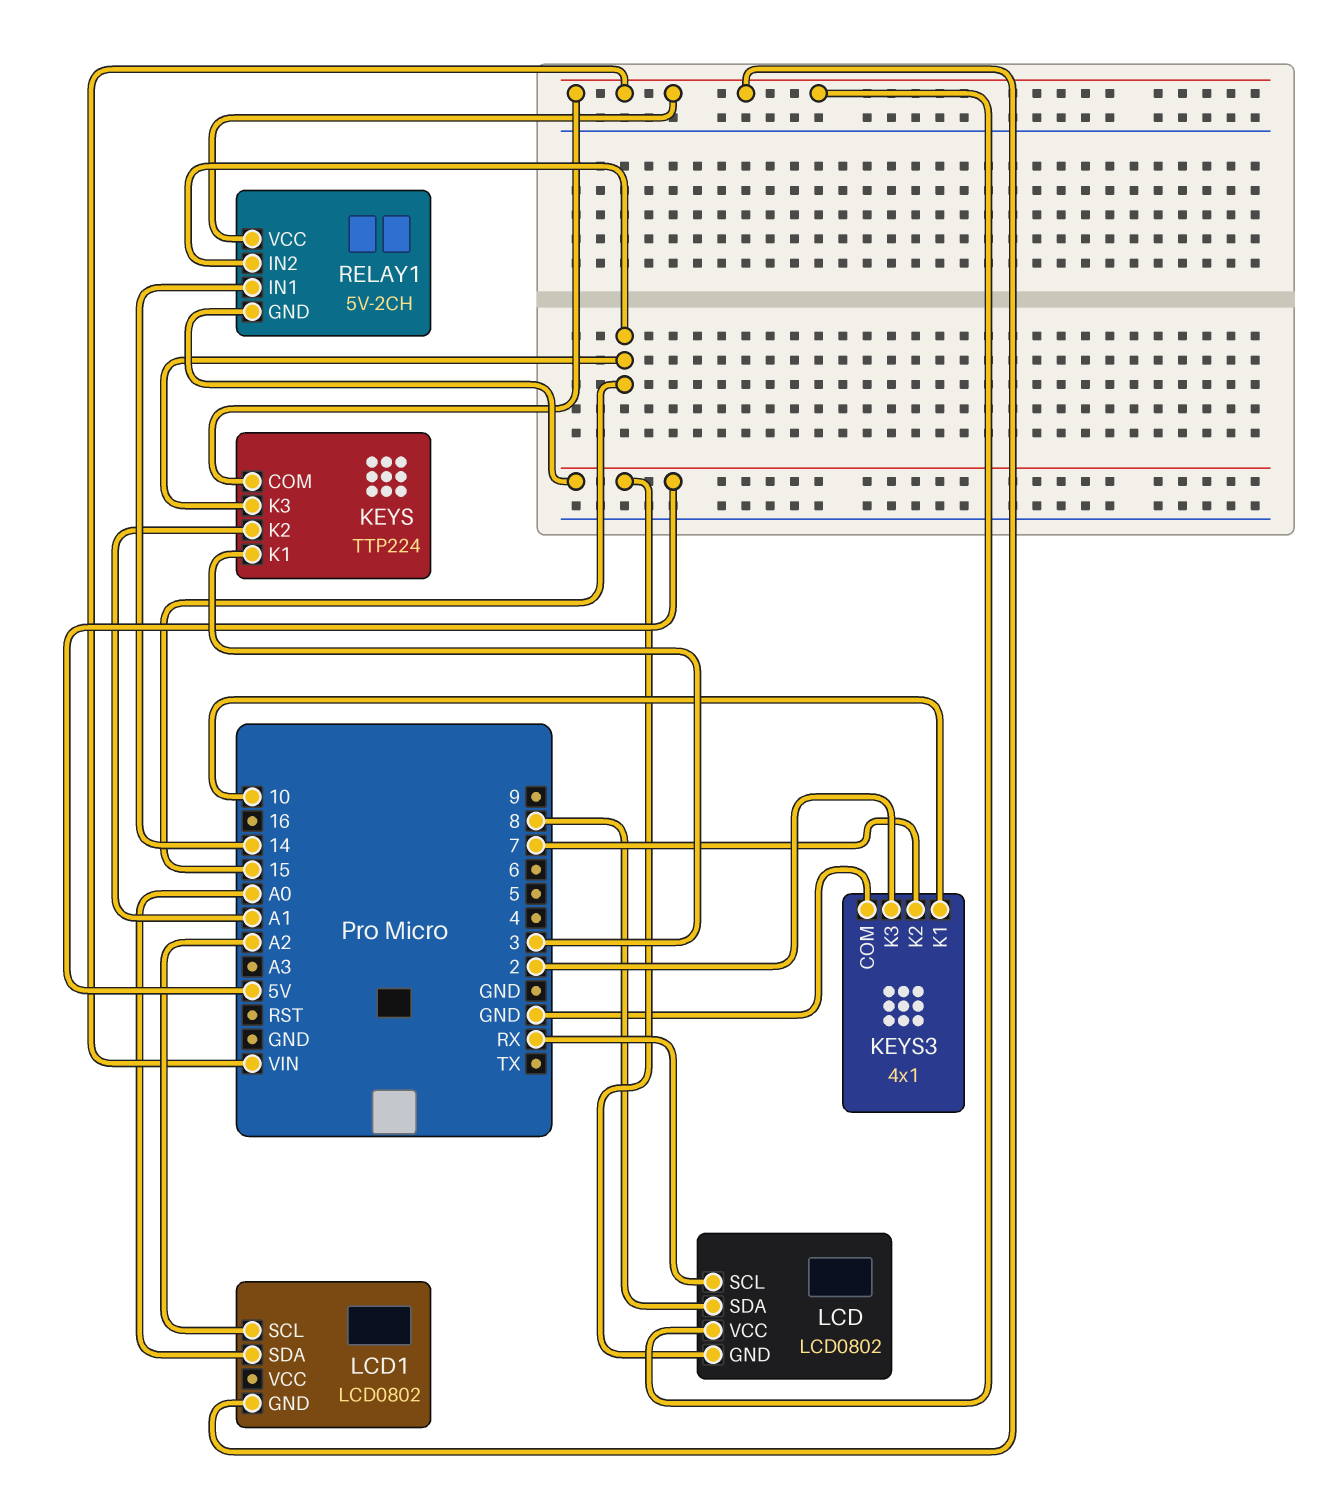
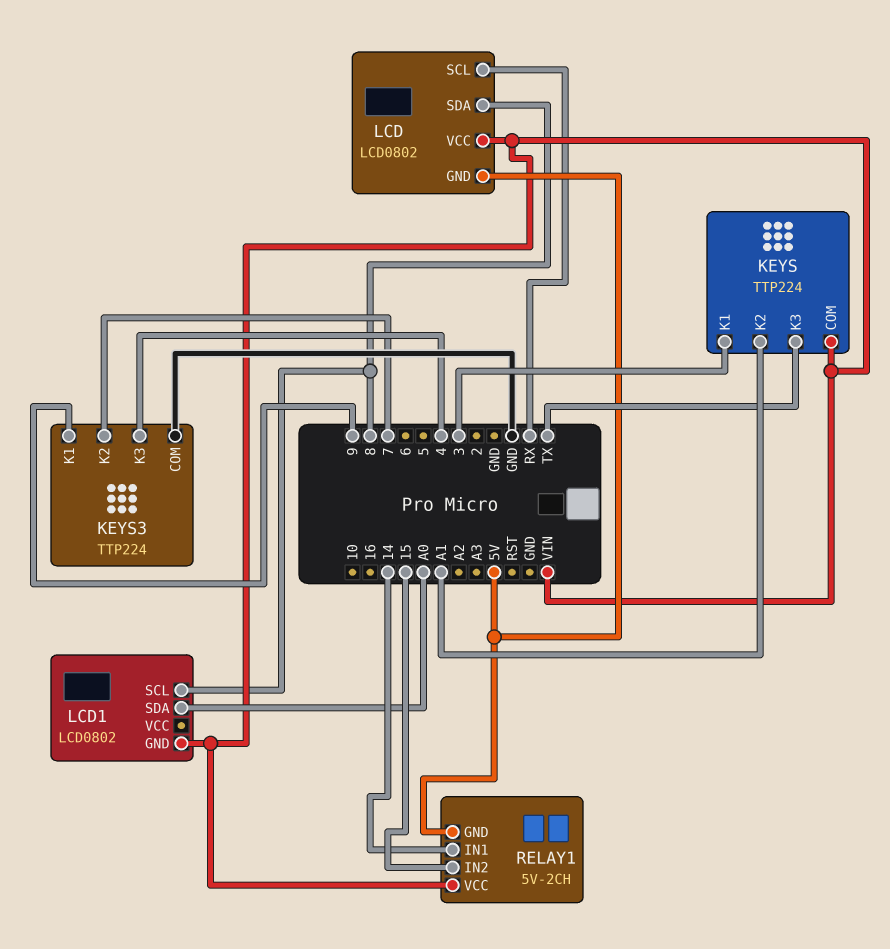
KEYS pin K3: 15 -> TX
KEYS3: 4x1 -> TTP224
KEYS3 pin K1: 10 -> 9
KEYS3 pin K3: 2 -> 4
LCD1 pin SCL: A2 -> 8

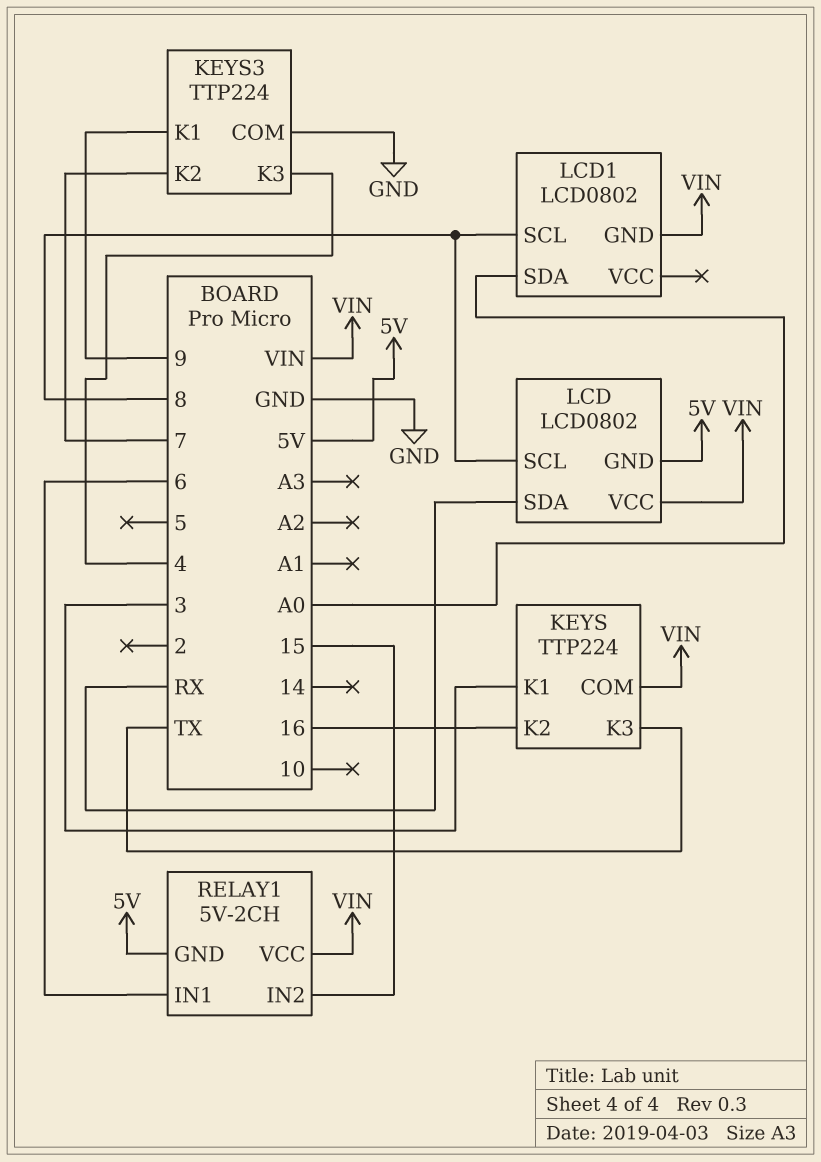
KEYS pin K2: A1 -> 16
LCD pin SCL: RX -> 8
LCD pin SDA: 8 -> RX
RELAY1 pin IN1: 14 -> 6

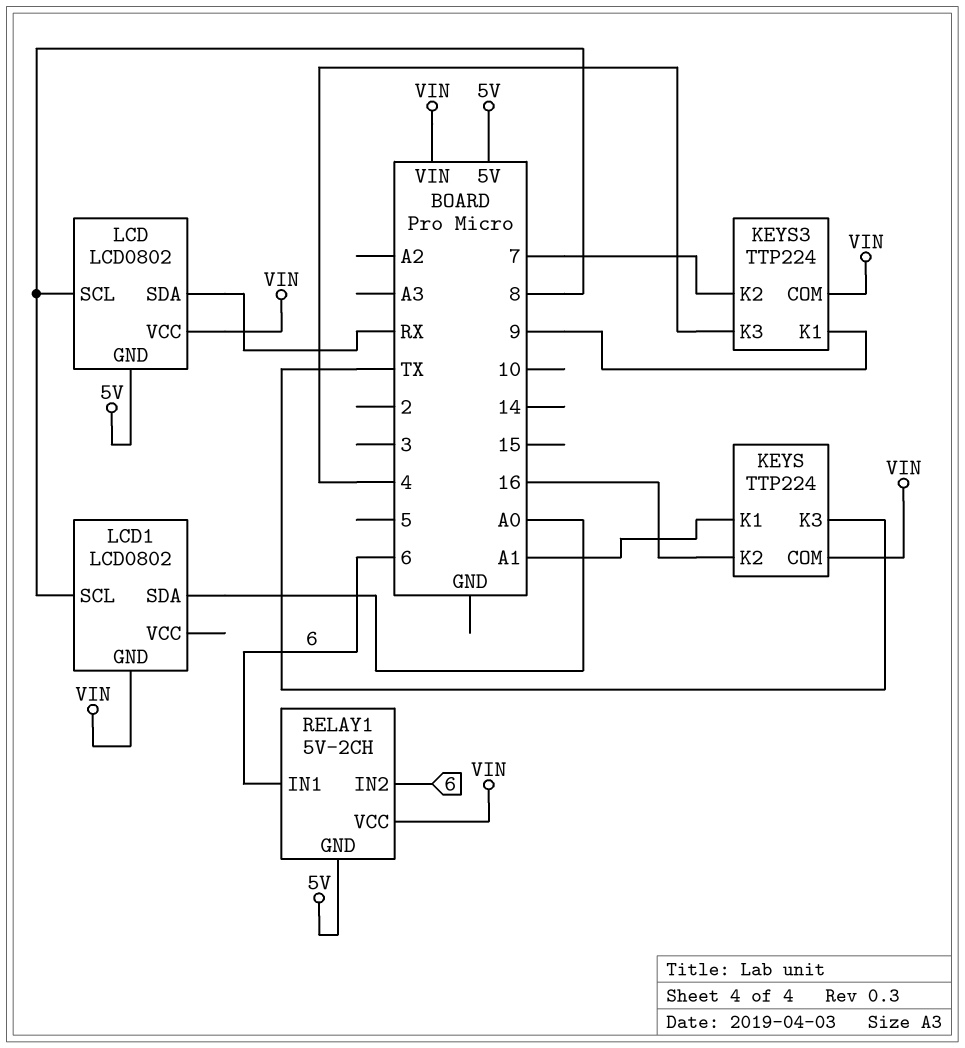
KEYS pin K1: 3 -> A1
KEYS3 pin COM: GND -> VIN
RELAY1 pin IN2: 15 -> 6

